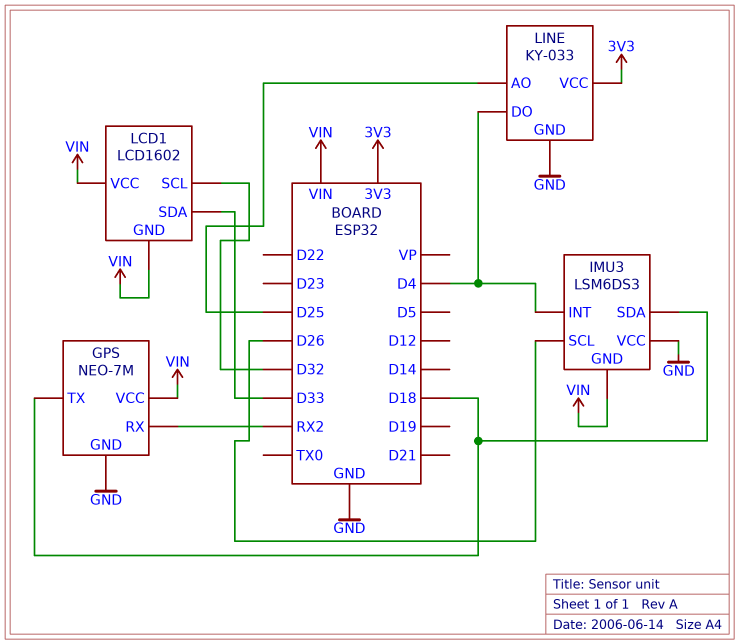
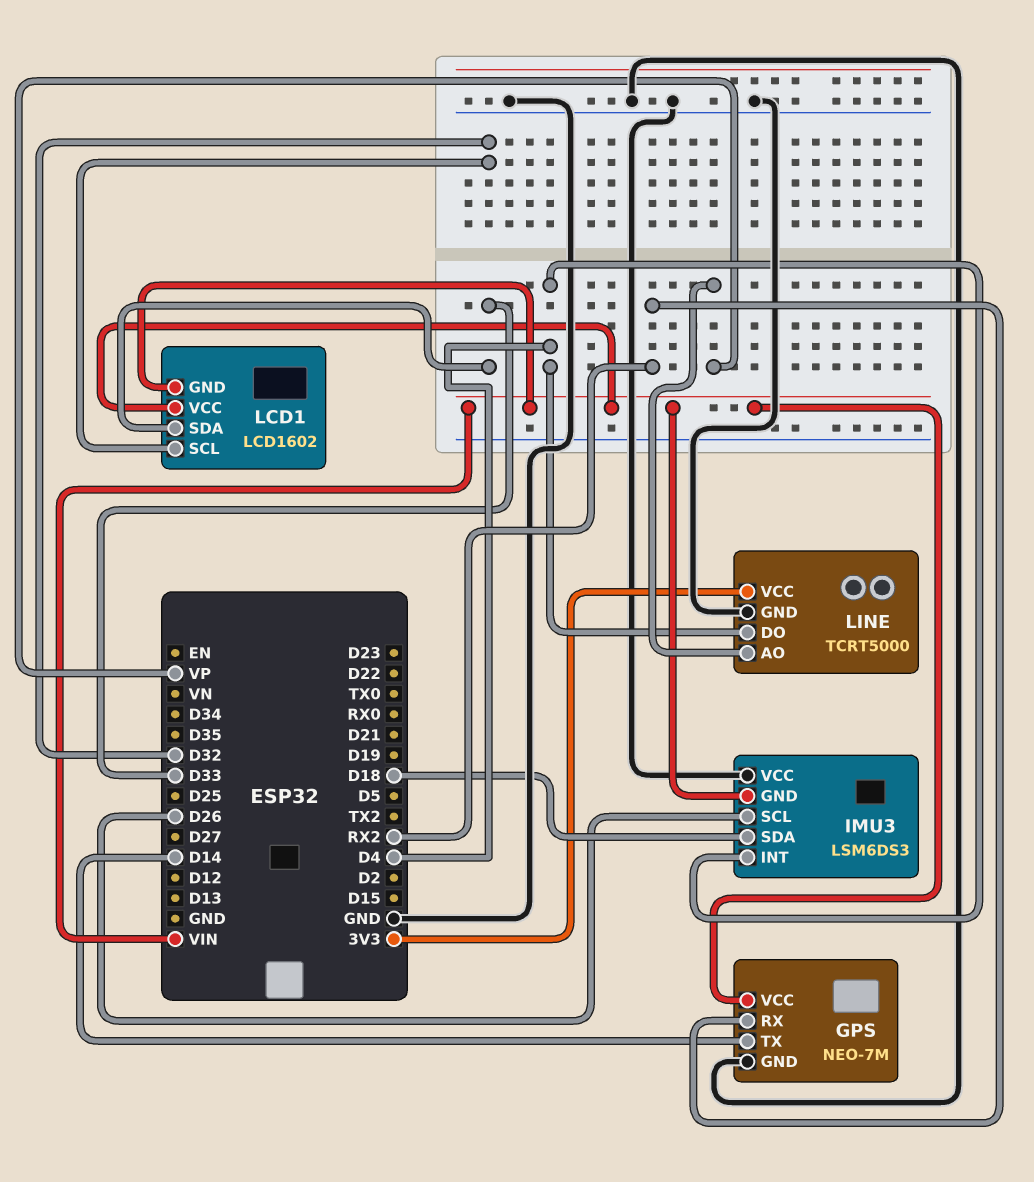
GPS pin TX: D18 -> D14
LINE: KY-033 -> TCRT5000
LINE pin AO: D25 -> VP

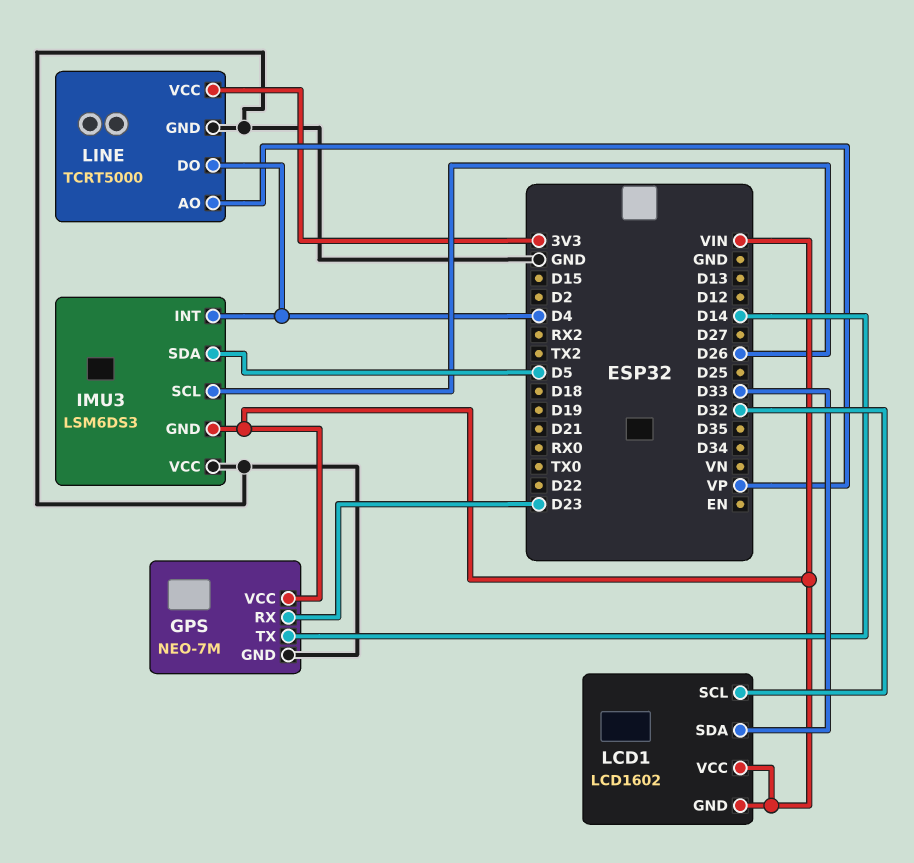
GPS pin RX: RX2 -> D23
IMU3 pin SDA: D18 -> D5

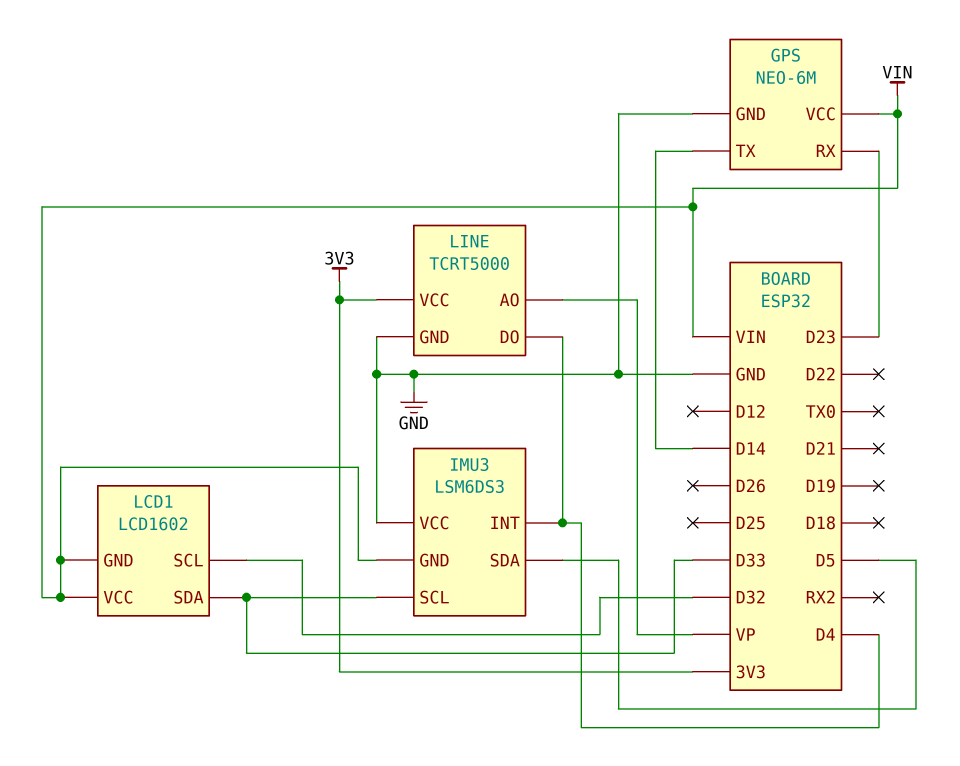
GPS: NEO-7M -> NEO-6M
IMU3 pin SCL: D26 -> D33

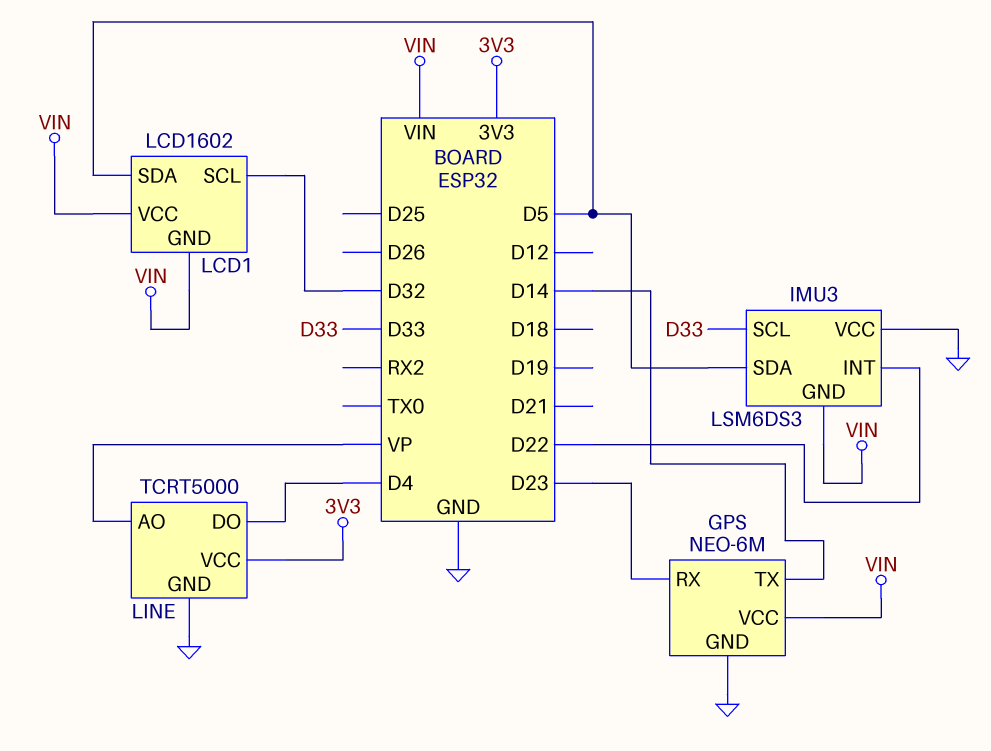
IMU3 pin INT: D4 -> D22
LCD1 pin SDA: D33 -> D5

